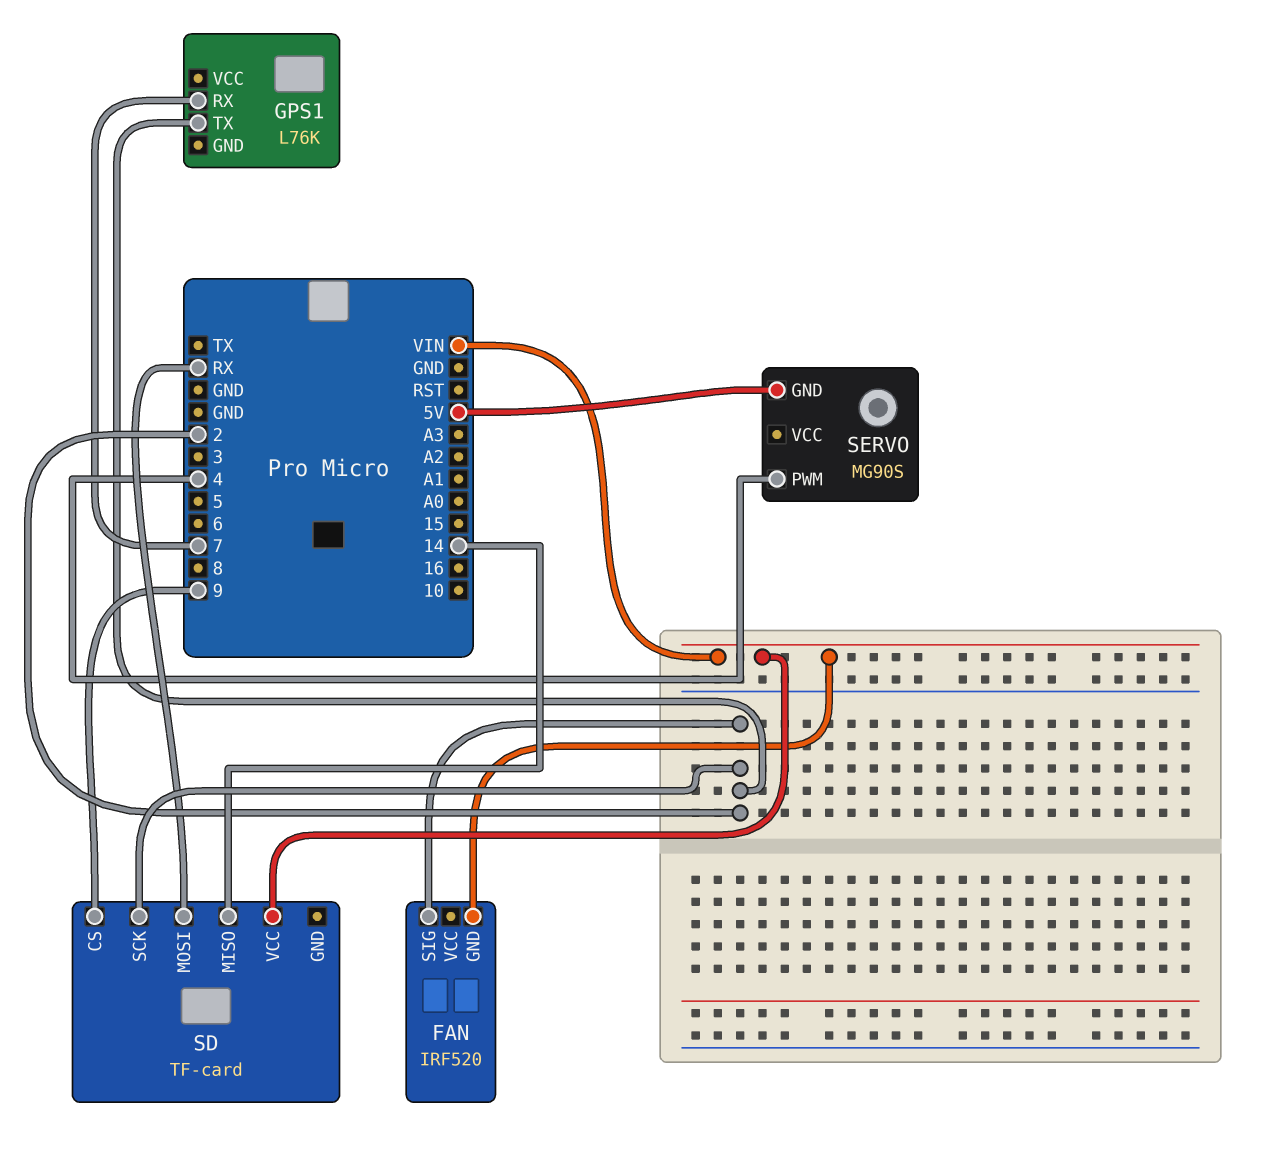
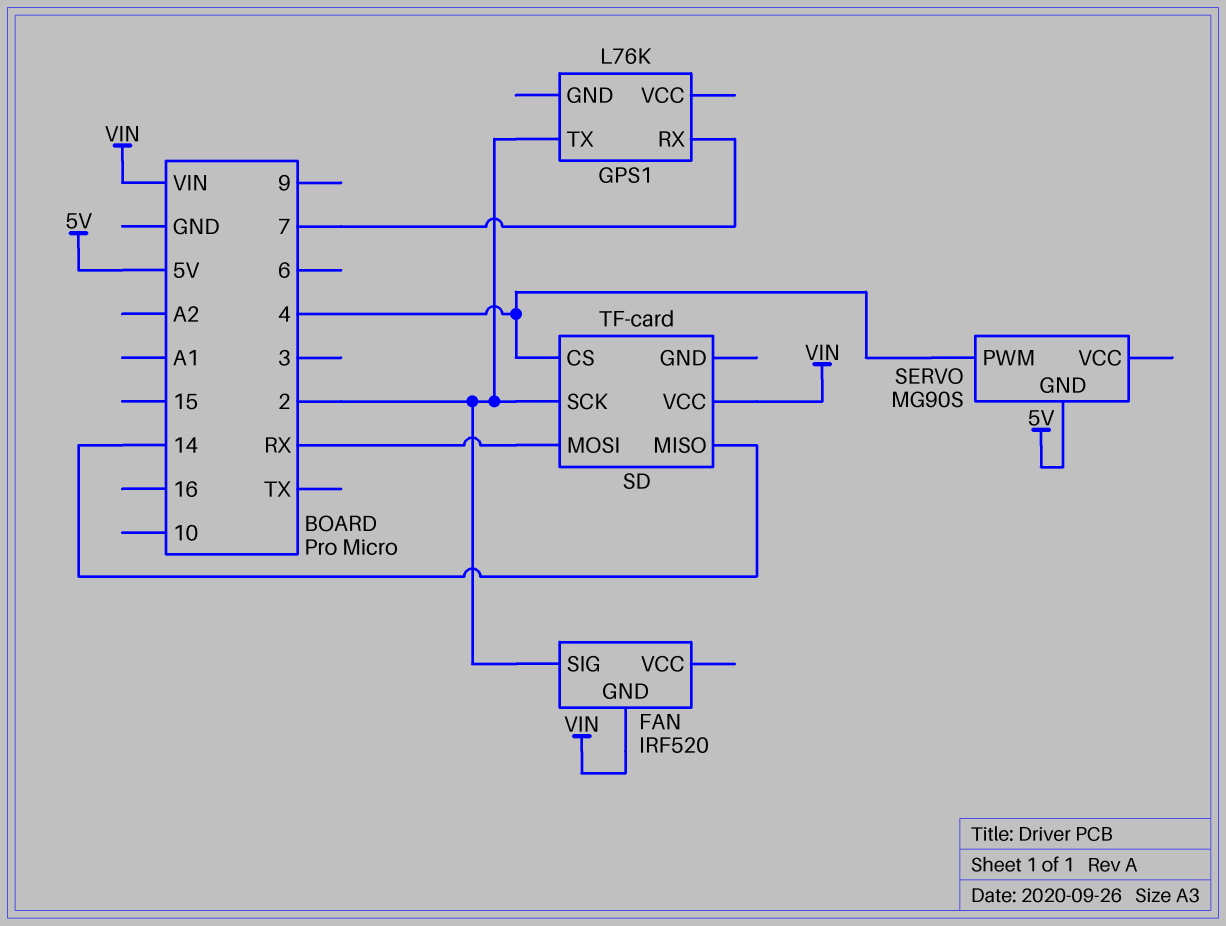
SD pin CS: 9 -> 4

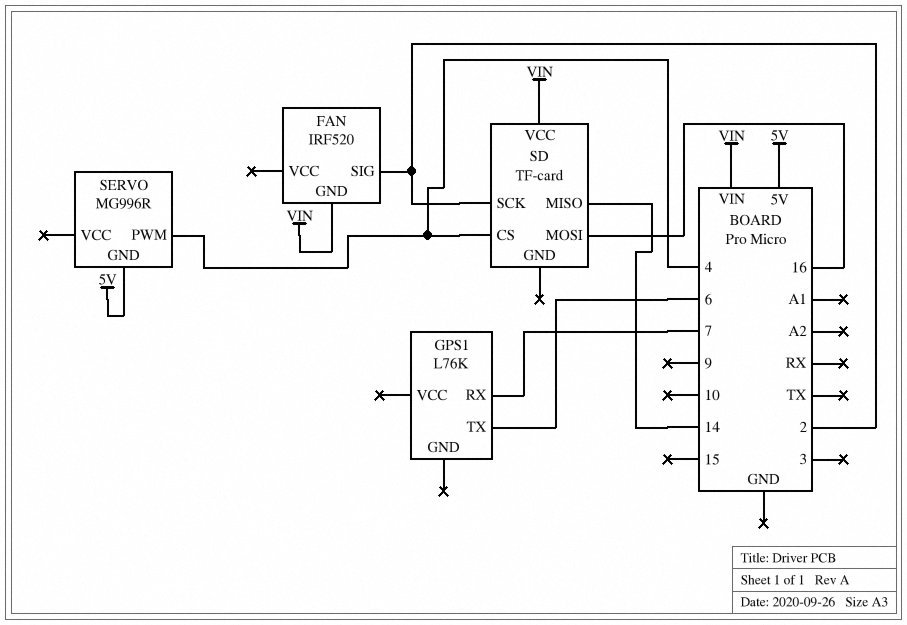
GPS1 pin TX: 2 -> 6
SD pin MOSI: RX -> 16
SERVO: MG90S -> MG996R

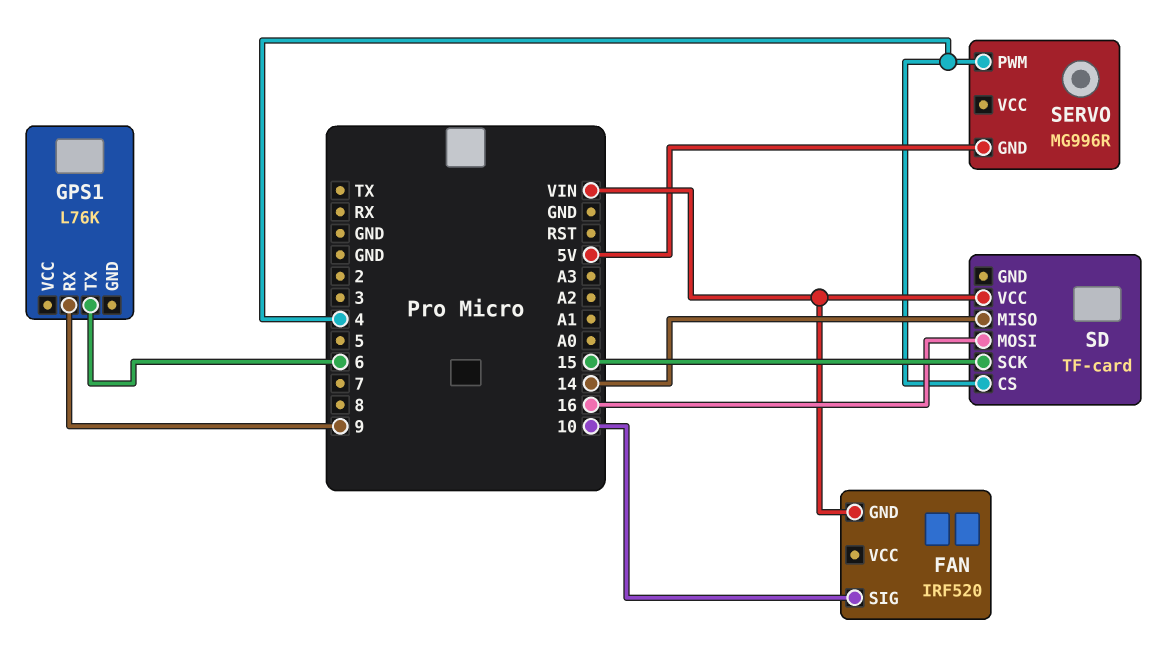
FAN pin SIG: 2 -> 10
GPS1 pin RX: 7 -> 9
SD pin SCK: 2 -> 15

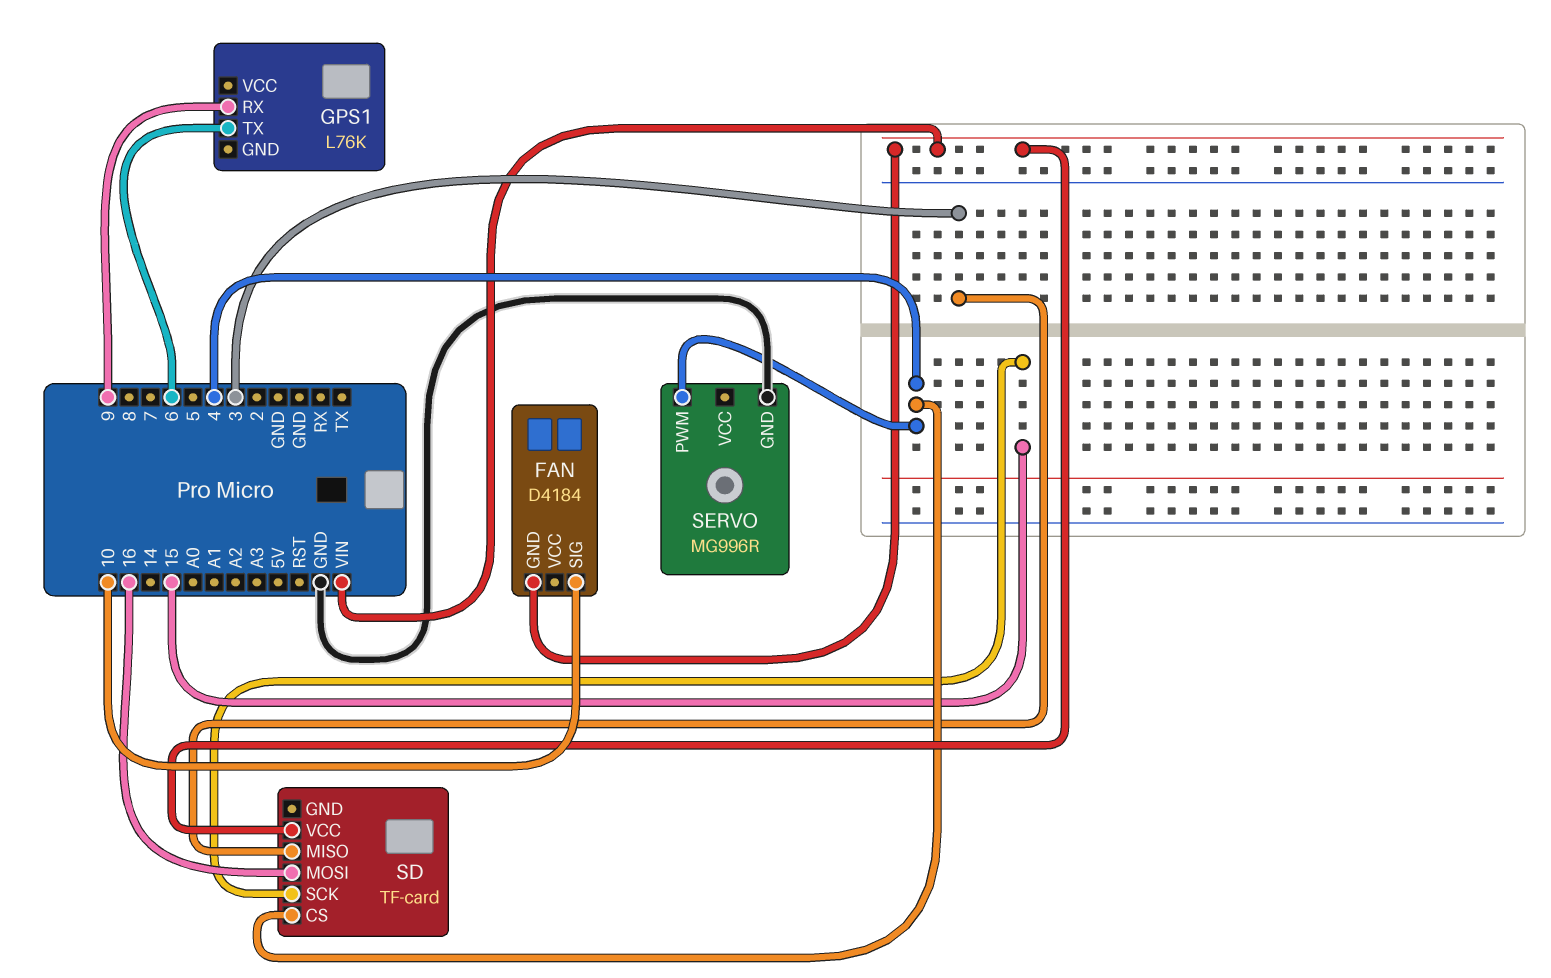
FAN: IRF520 -> D4184
SD pin MISO: 14 -> 3
SERVO pin GND: 5V -> GND

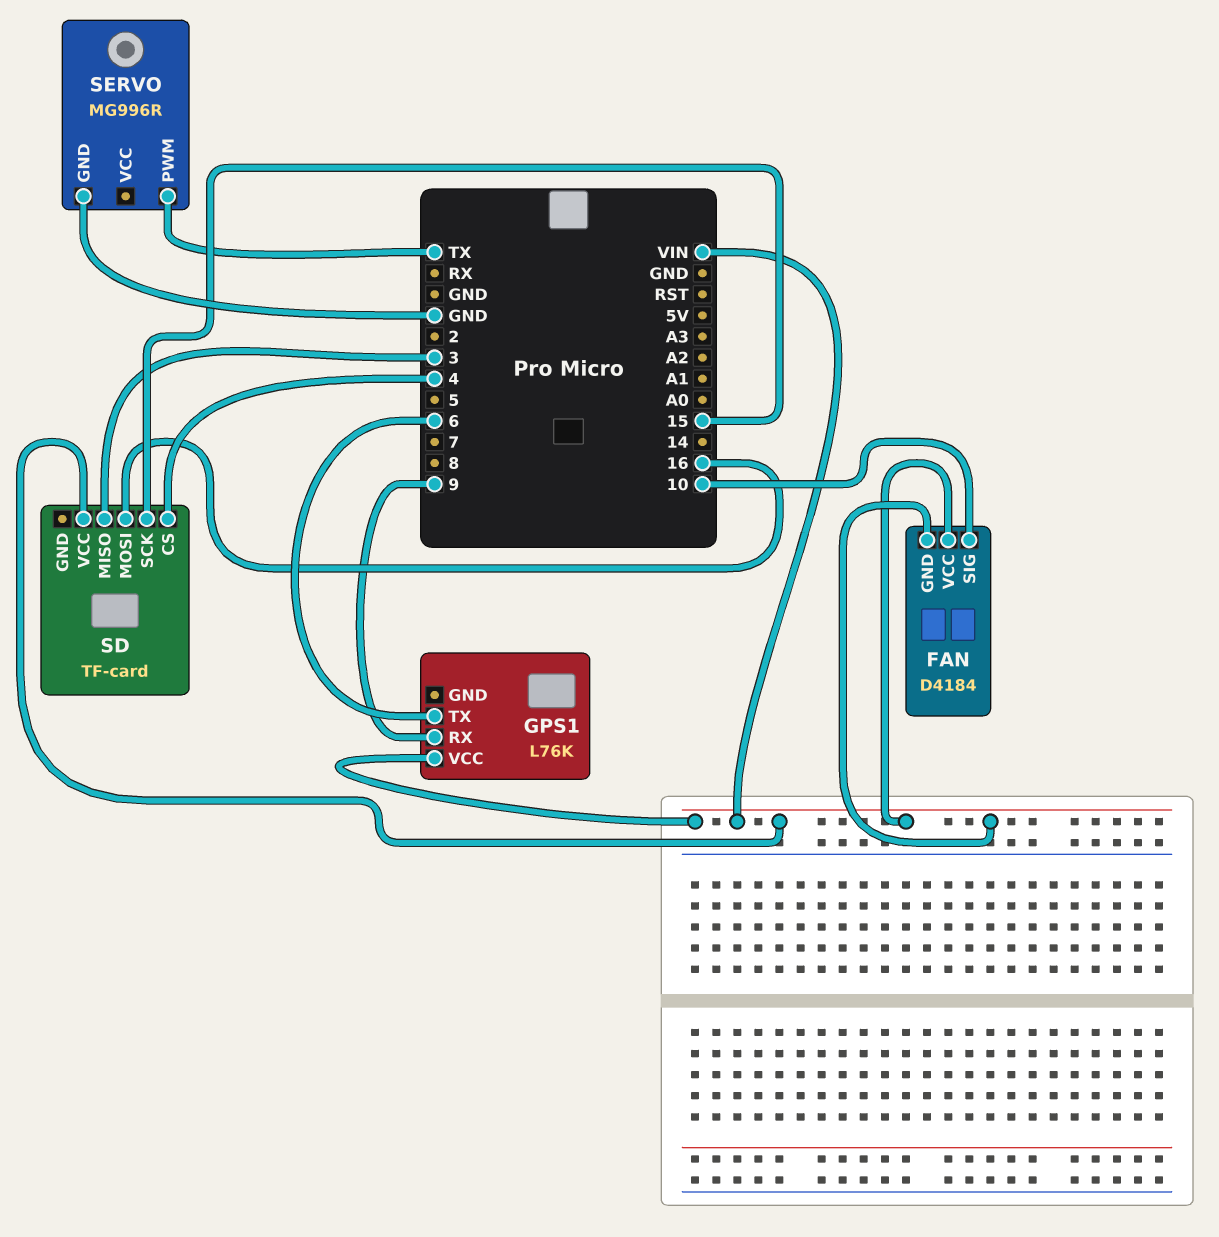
FAN pin VCC: none -> VIN
GPS1 pin VCC: none -> VIN
SERVO pin PWM: 4 -> TX

